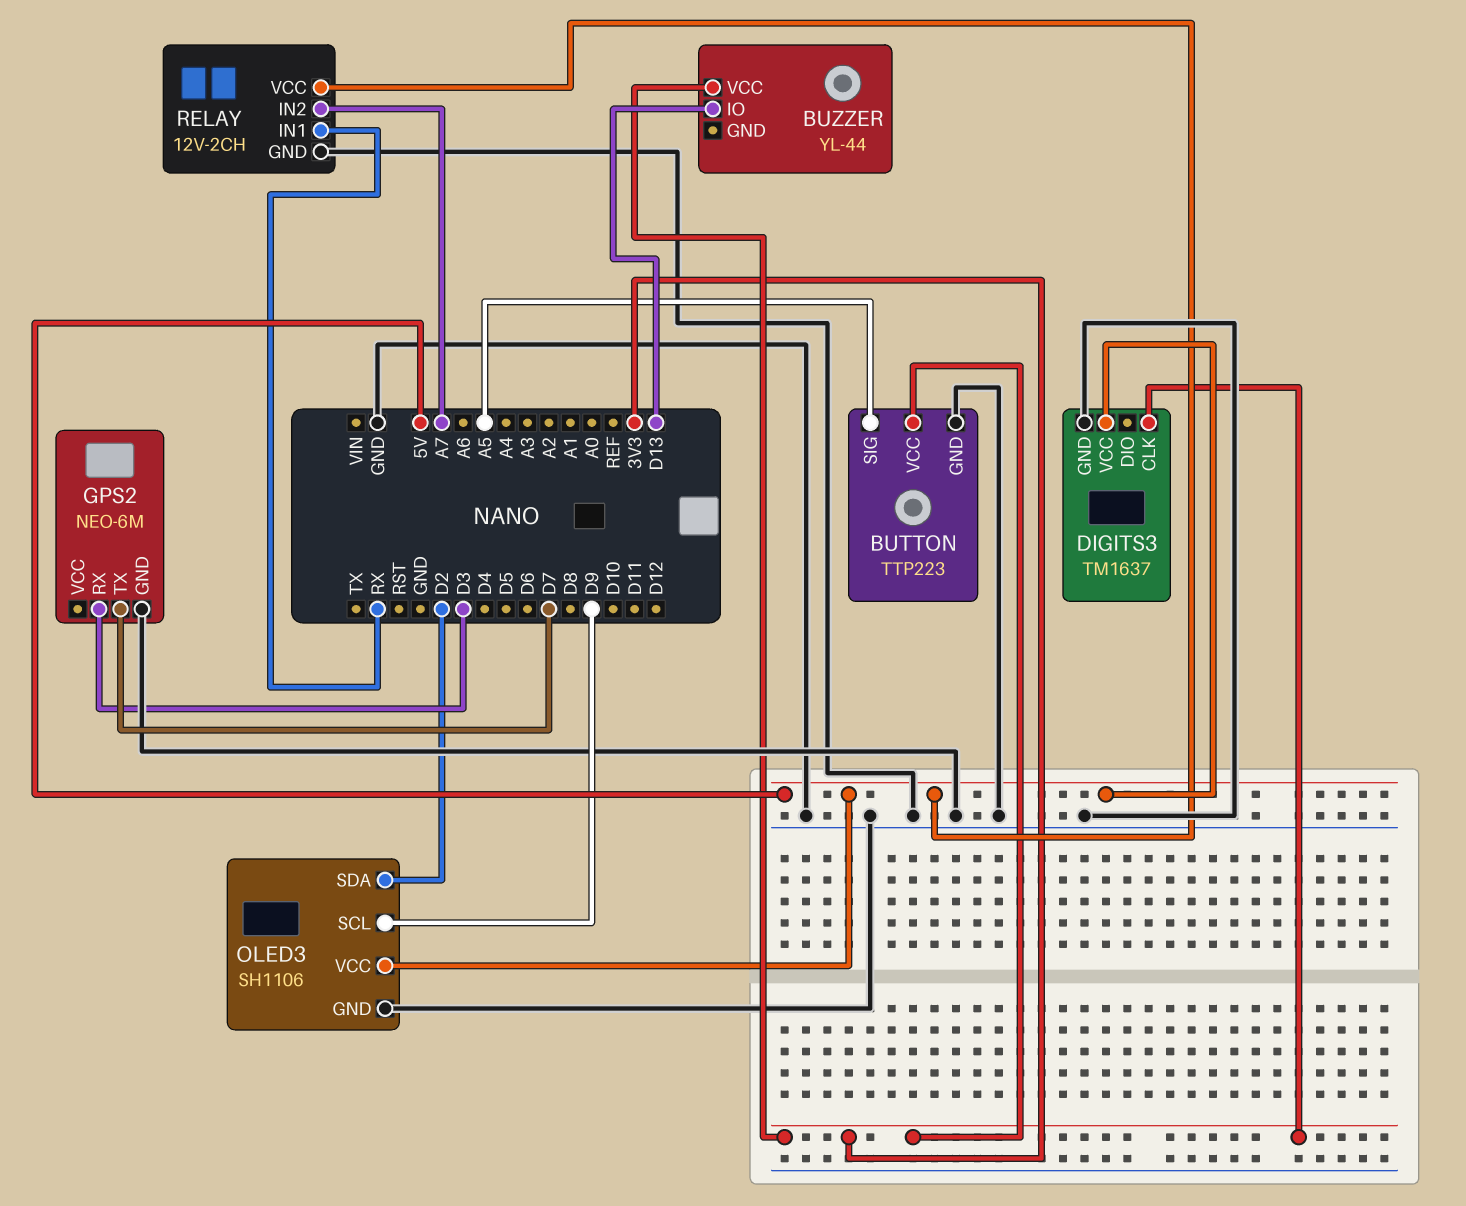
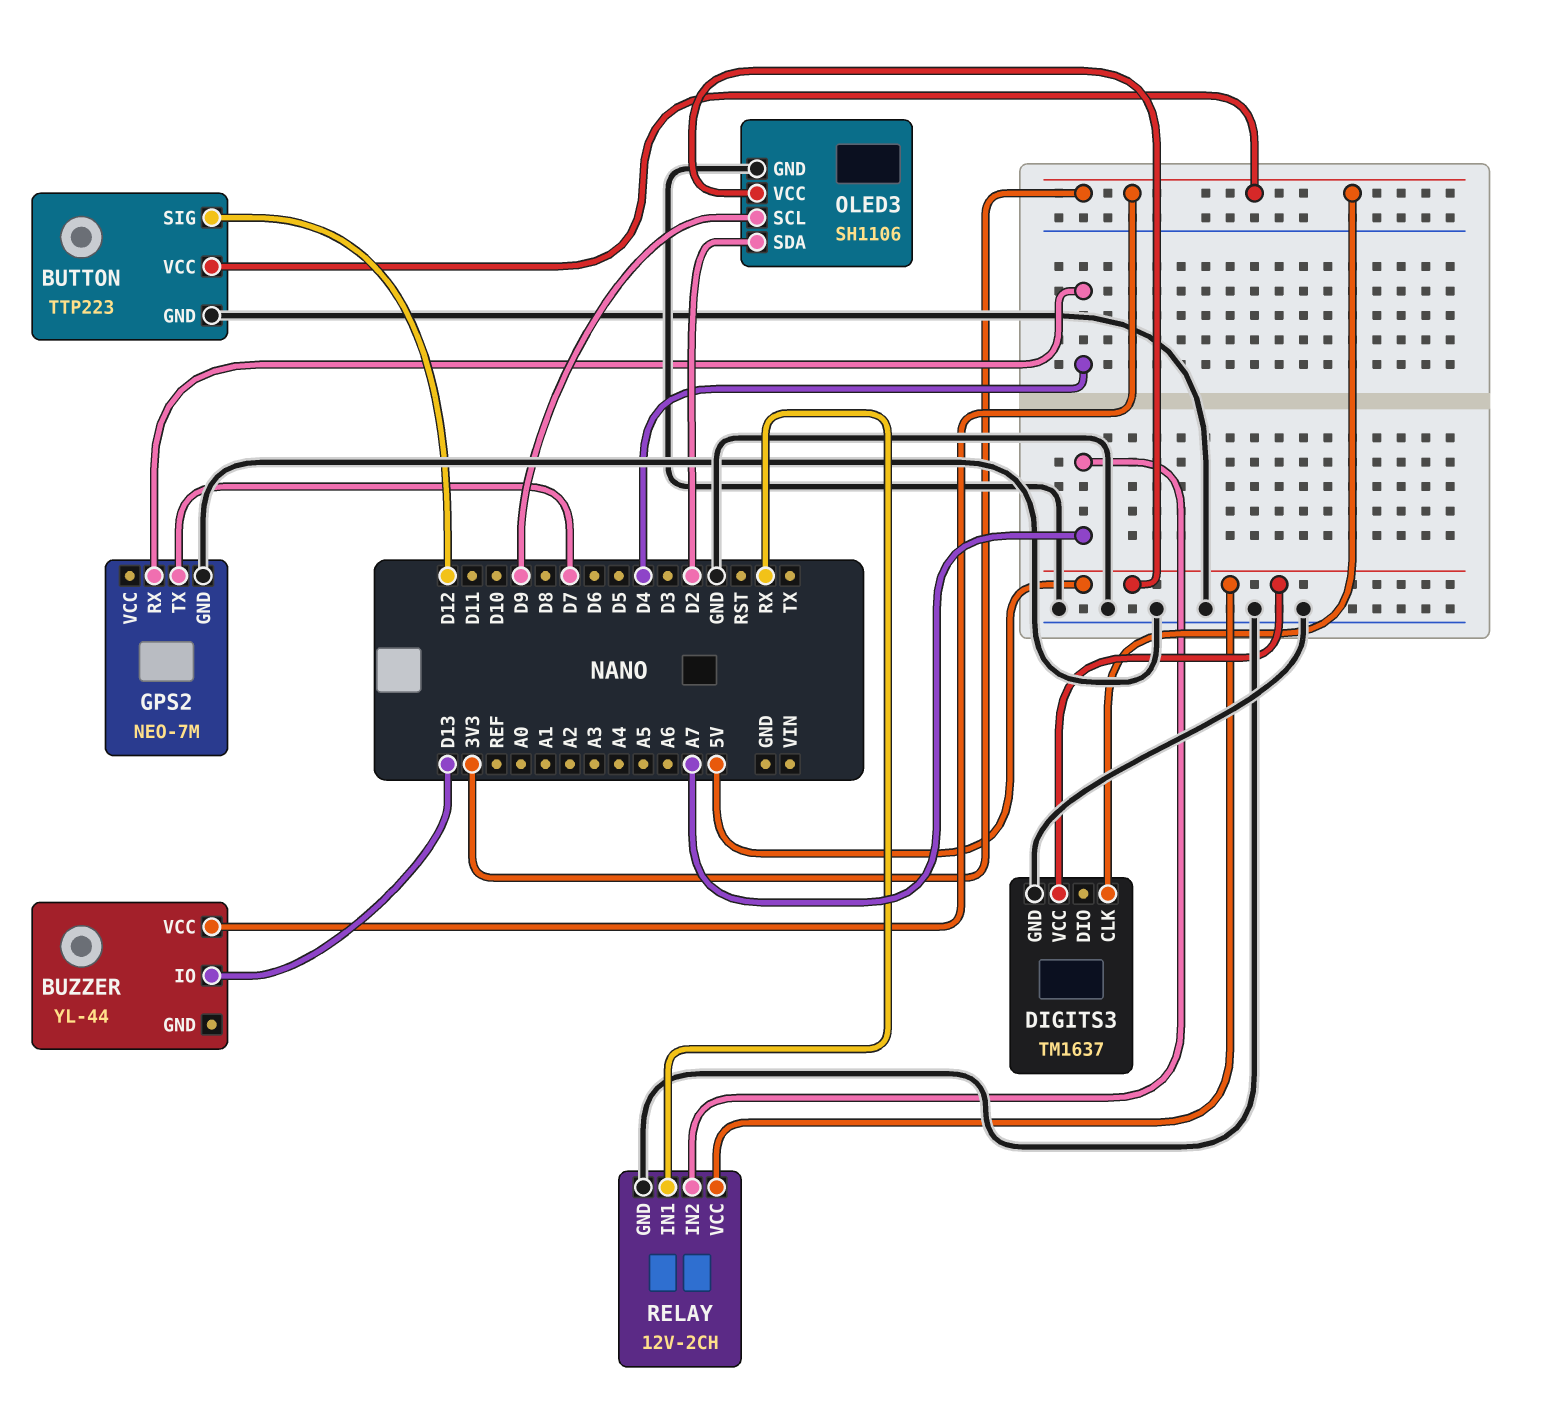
BUTTON pin SIG: A5 -> D12
GPS2: NEO-6M -> NEO-7M
GPS2 pin RX: D3 -> D4

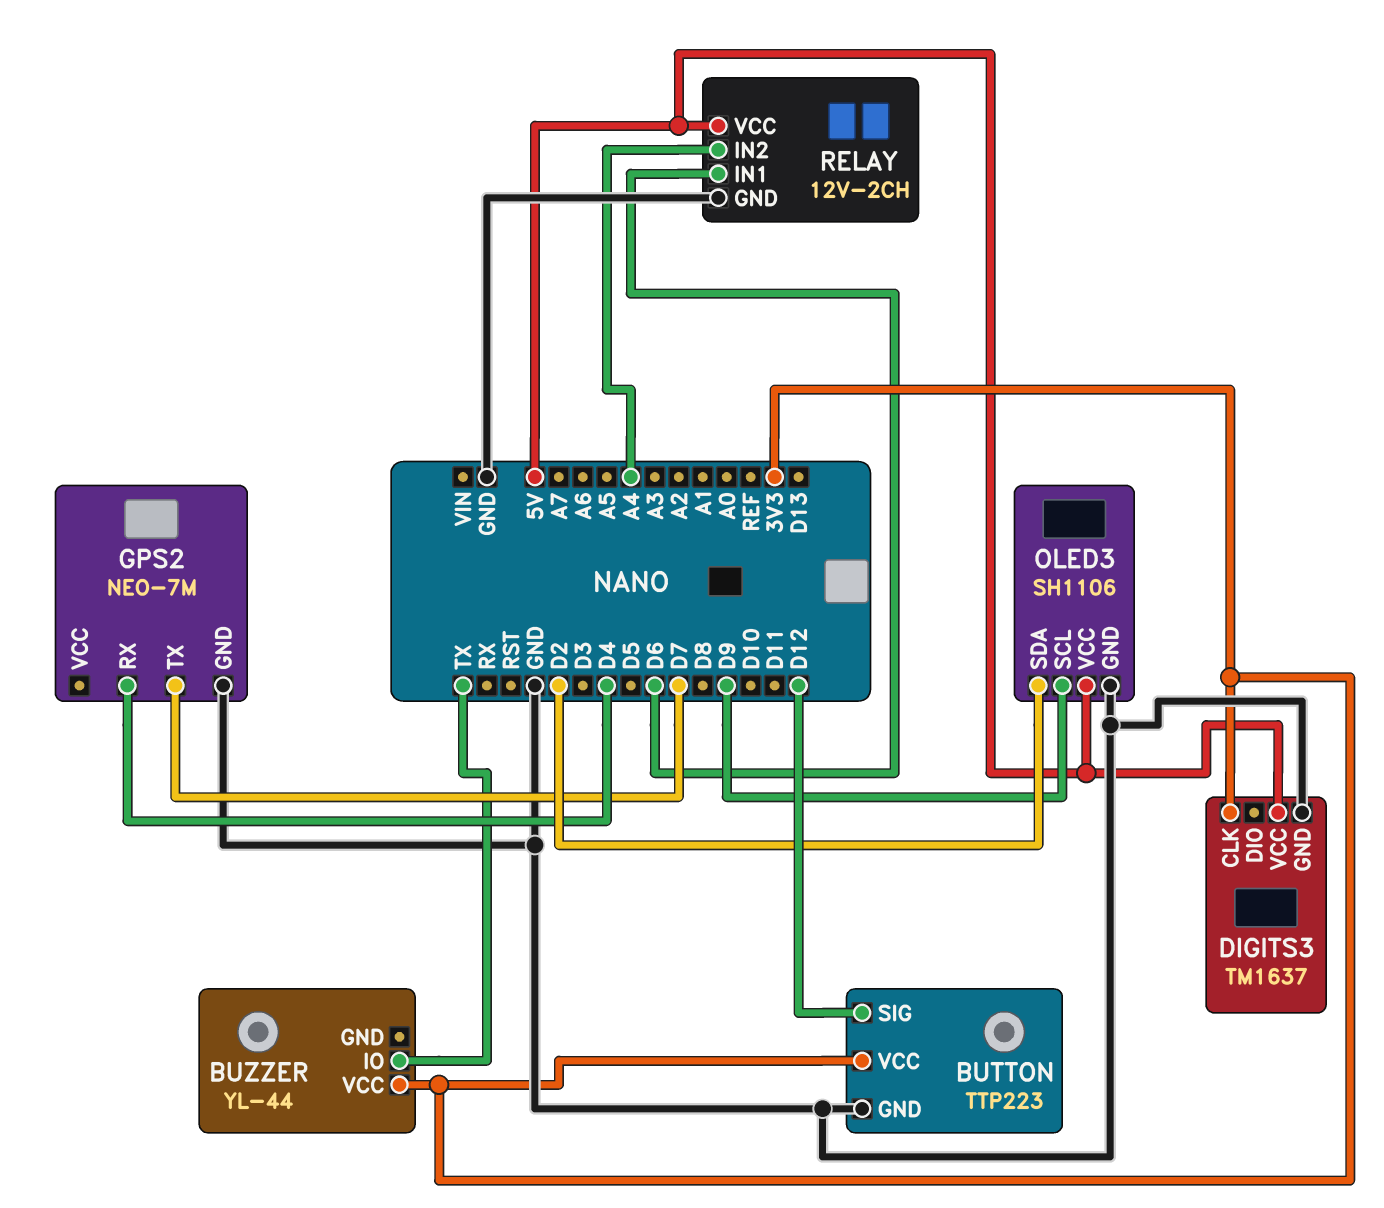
BUZZER pin IO: D13 -> TX
RELAY pin IN1: RX -> D6
RELAY pin IN2: A7 -> A4

